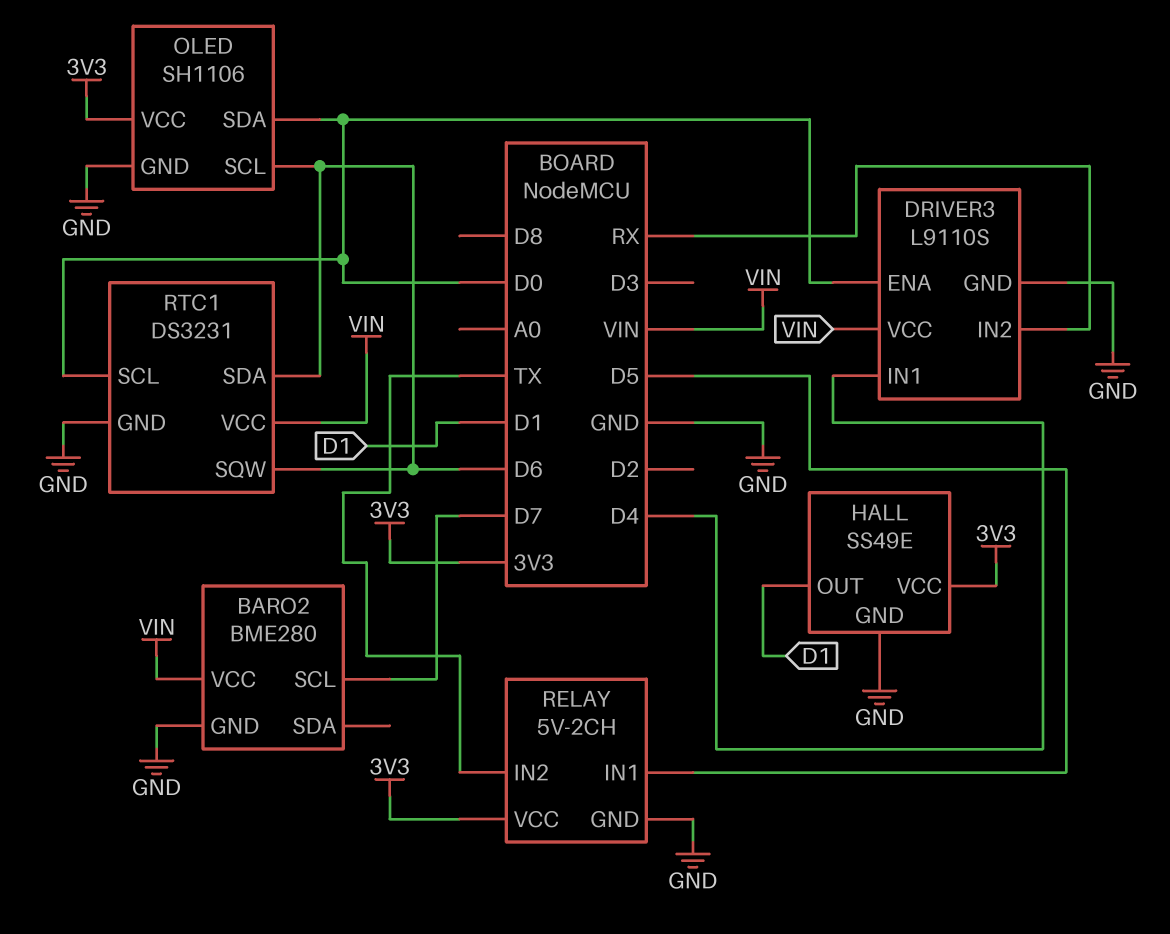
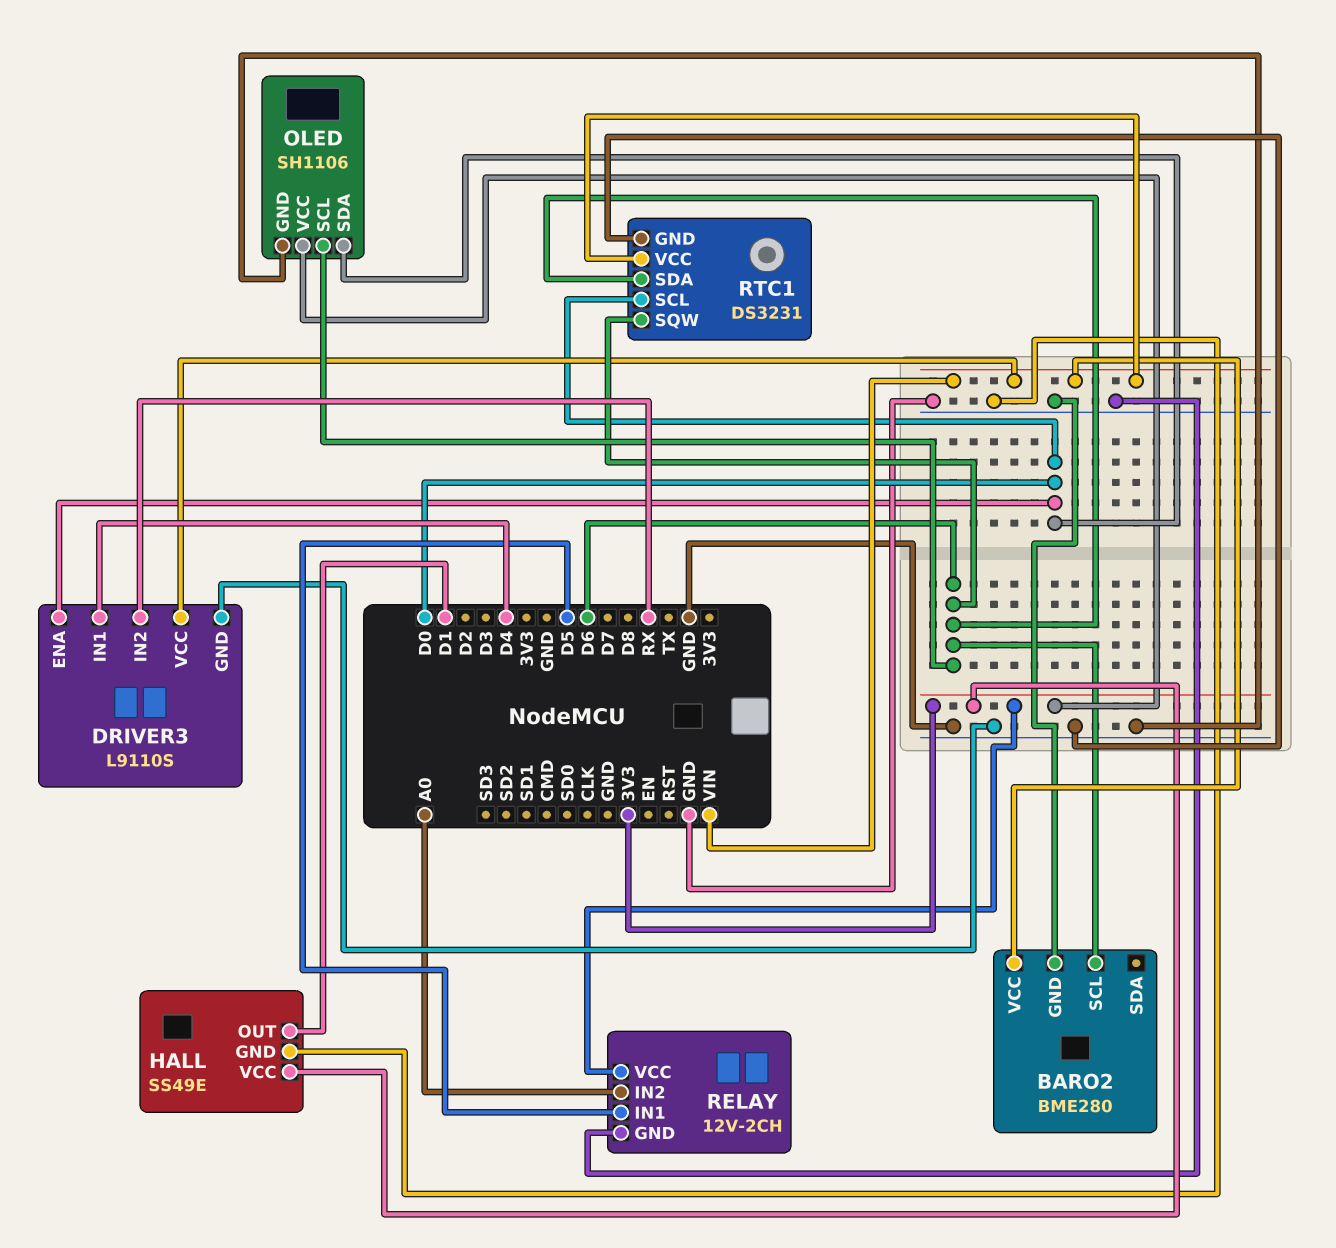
BARO2 pin SCL: D7 -> D6
RELAY: 5V-2CH -> 12V-2CH
RELAY pin IN2: TX -> A0

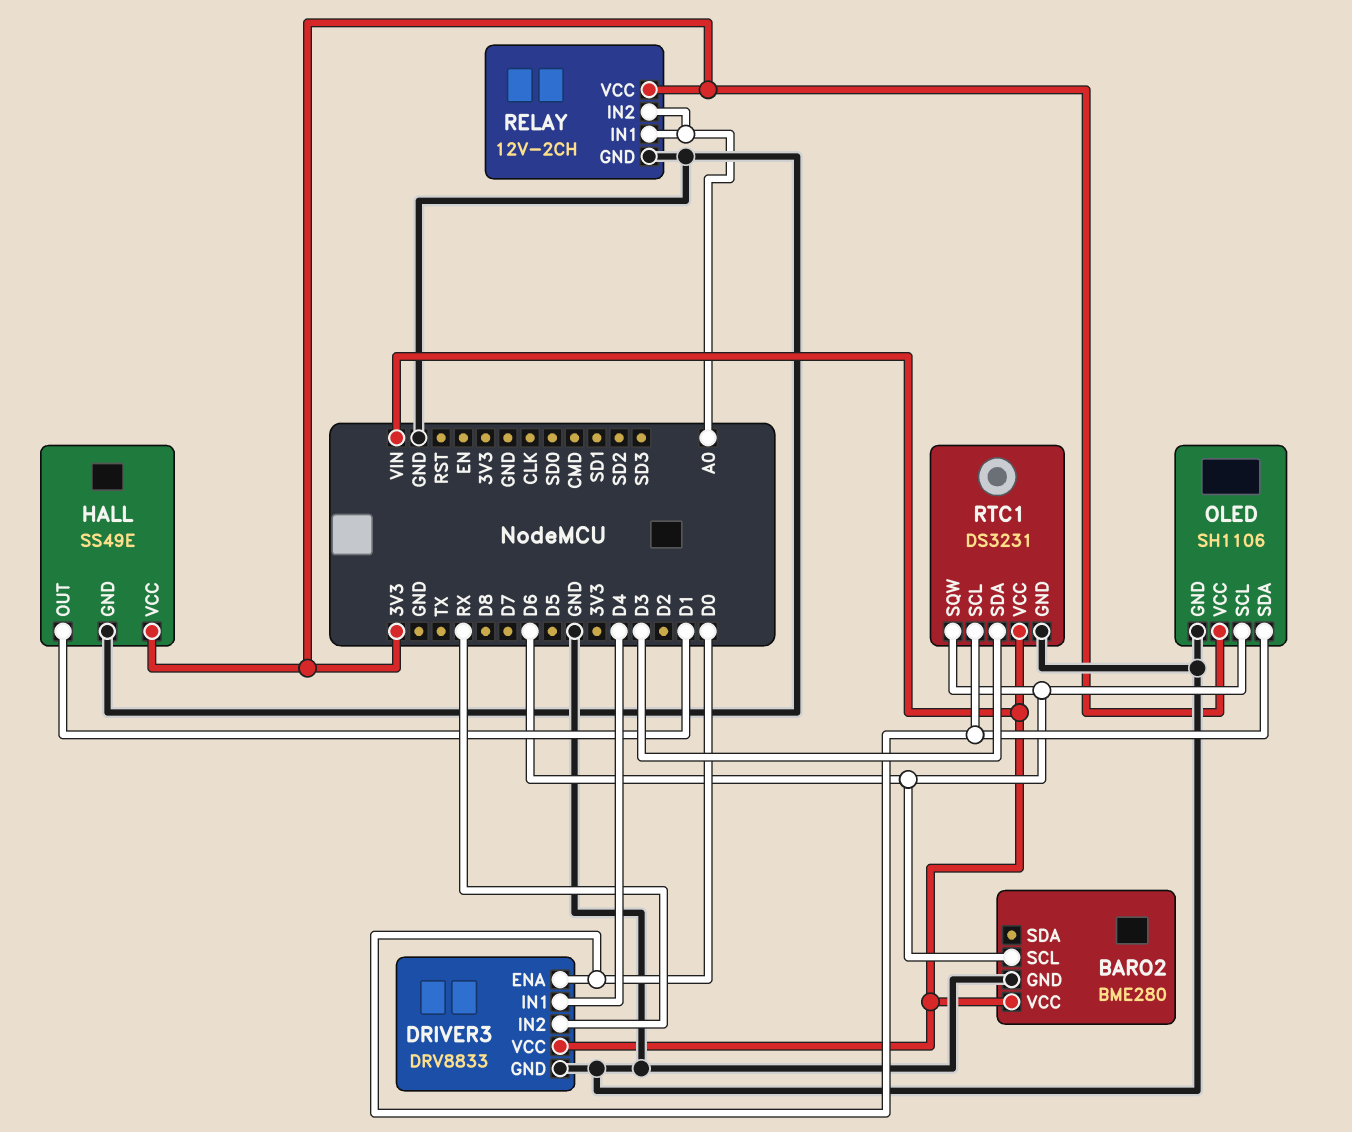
DRIVER3: L9110S -> DRV8833
RELAY pin IN1: D5 -> A0
RTC1 pin SDA: D6 -> D3

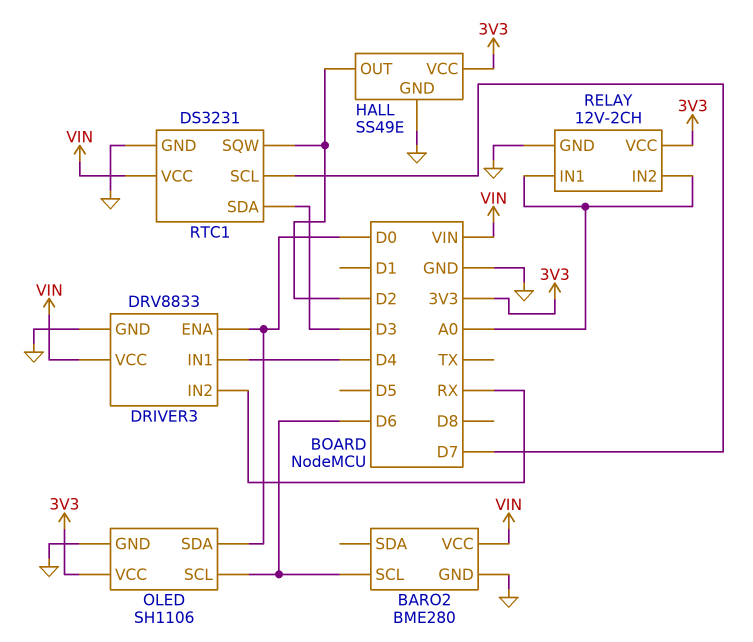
HALL pin OUT: D1 -> D2
RTC1 pin SCL: D0 -> D7
RTC1 pin SQW: D6 -> D2

